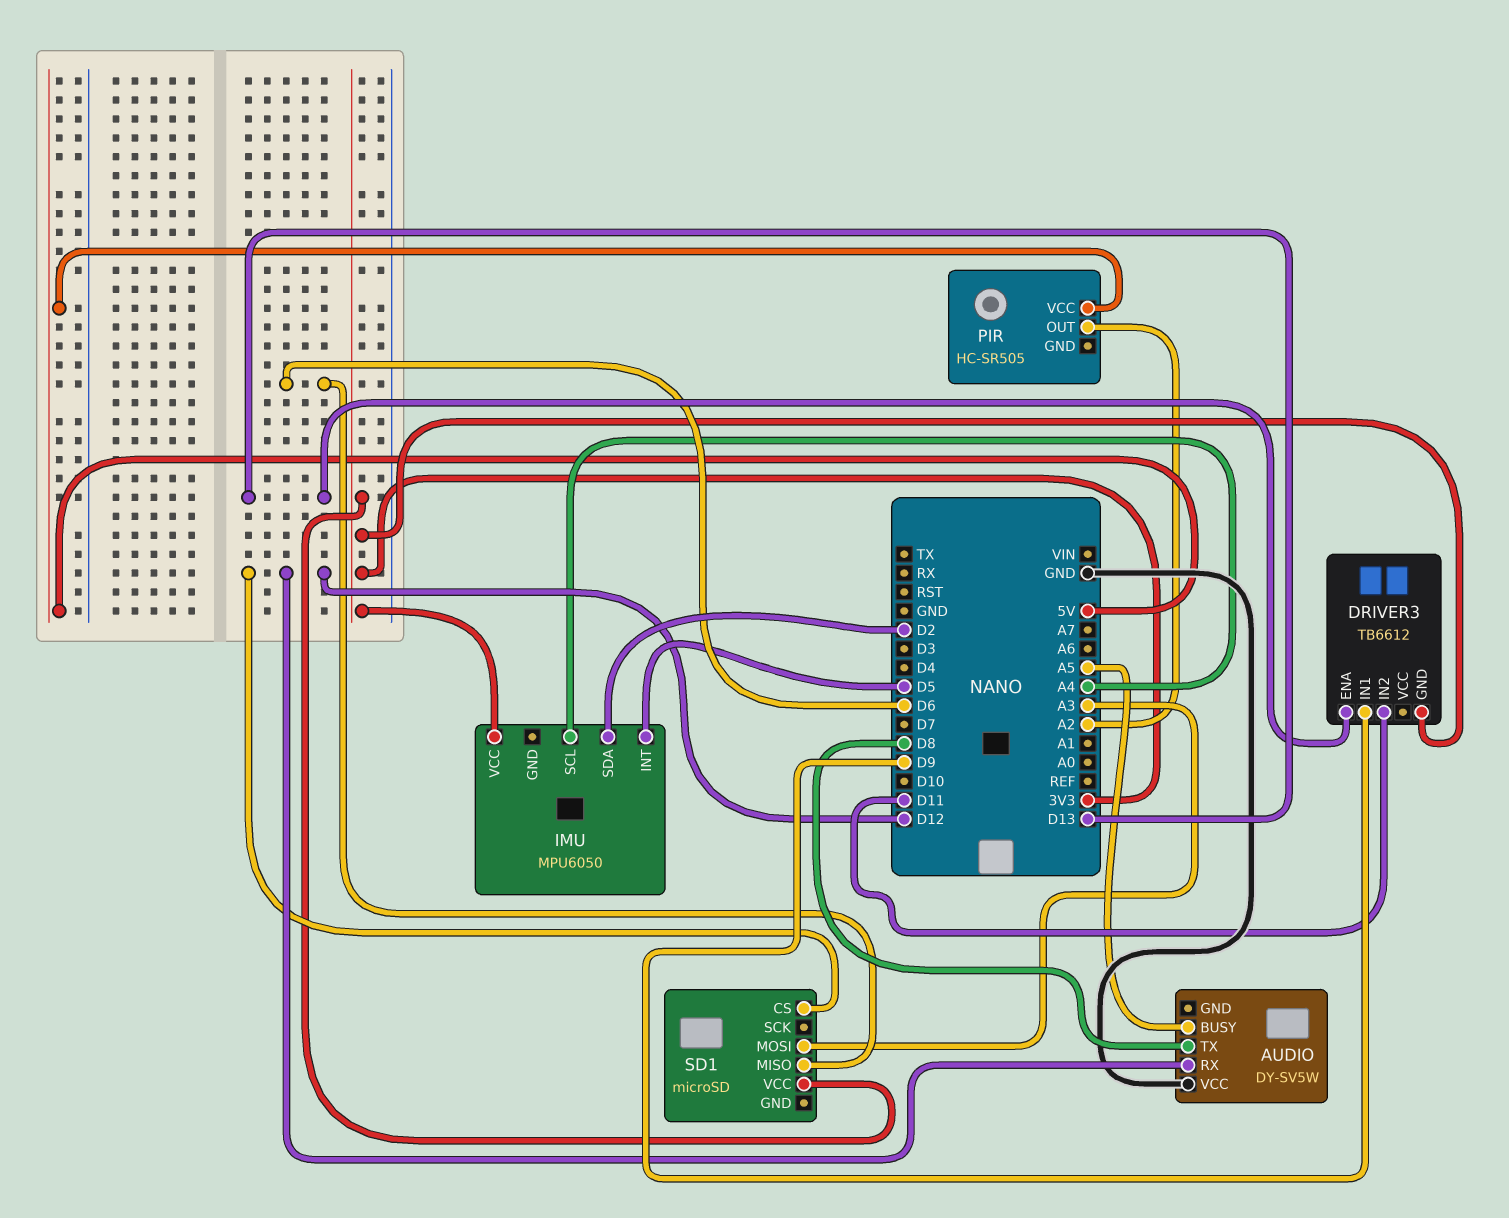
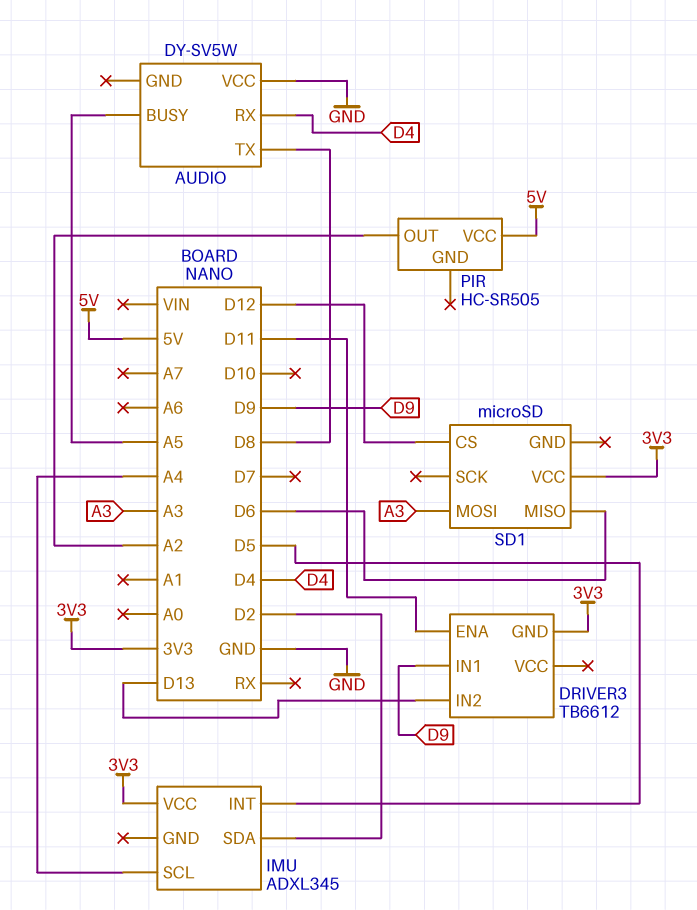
AUDIO pin RX: D12 -> D4
DRIVER3 pin ENA: D13 -> D11
DRIVER3 pin IN2: D11 -> D13
IMU: MPU6050 -> ADXL345

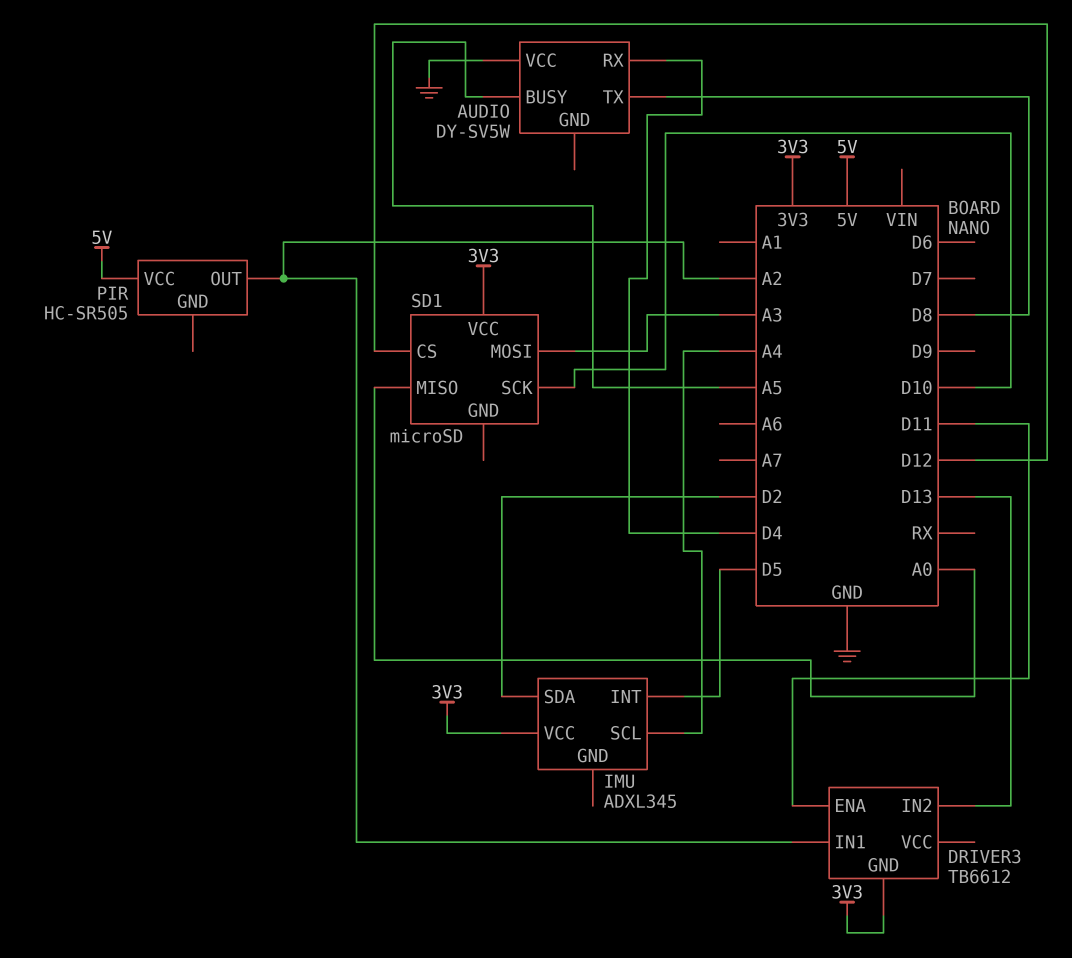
DRIVER3 pin IN1: D9 -> A2
SD1 pin MISO: D6 -> A0
SD1 pin SCK: none -> D10

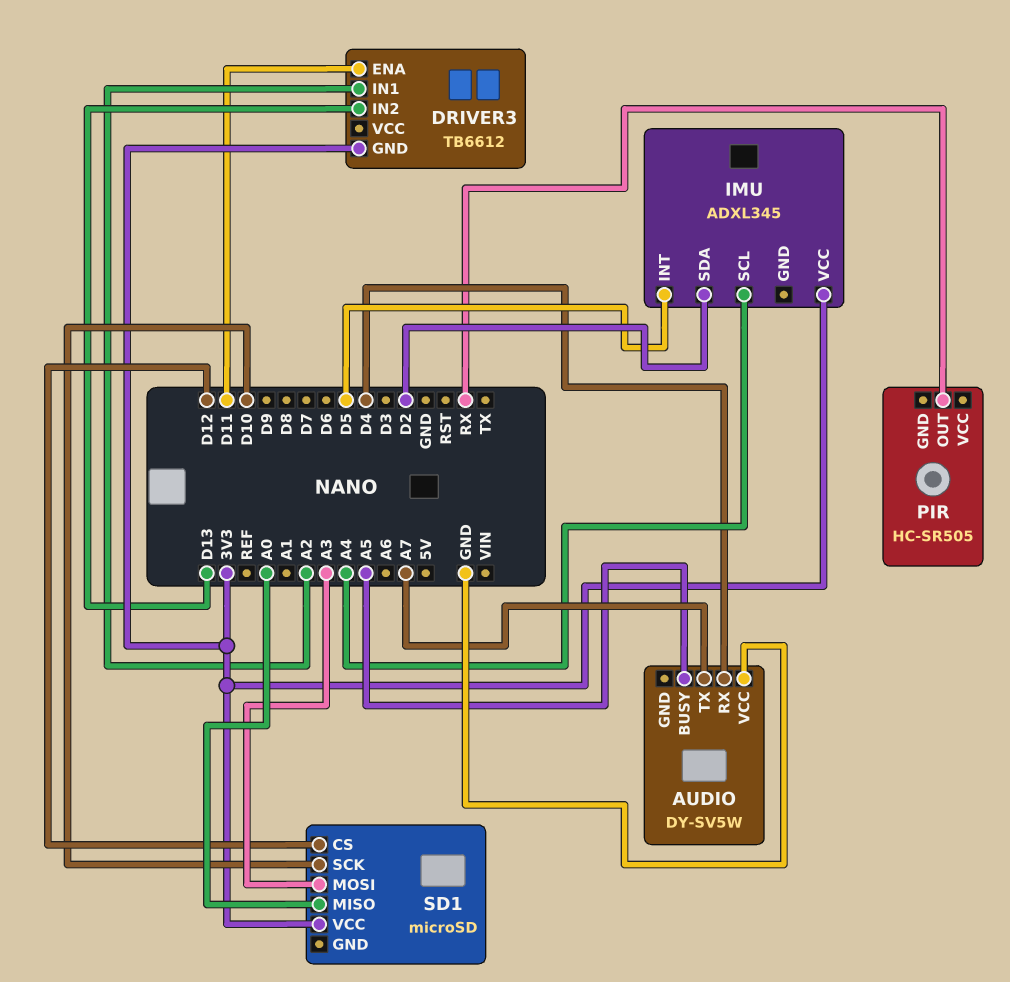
AUDIO pin TX: D8 -> A7
PIR pin OUT: A2 -> RX
PIR pin VCC: 5V -> none

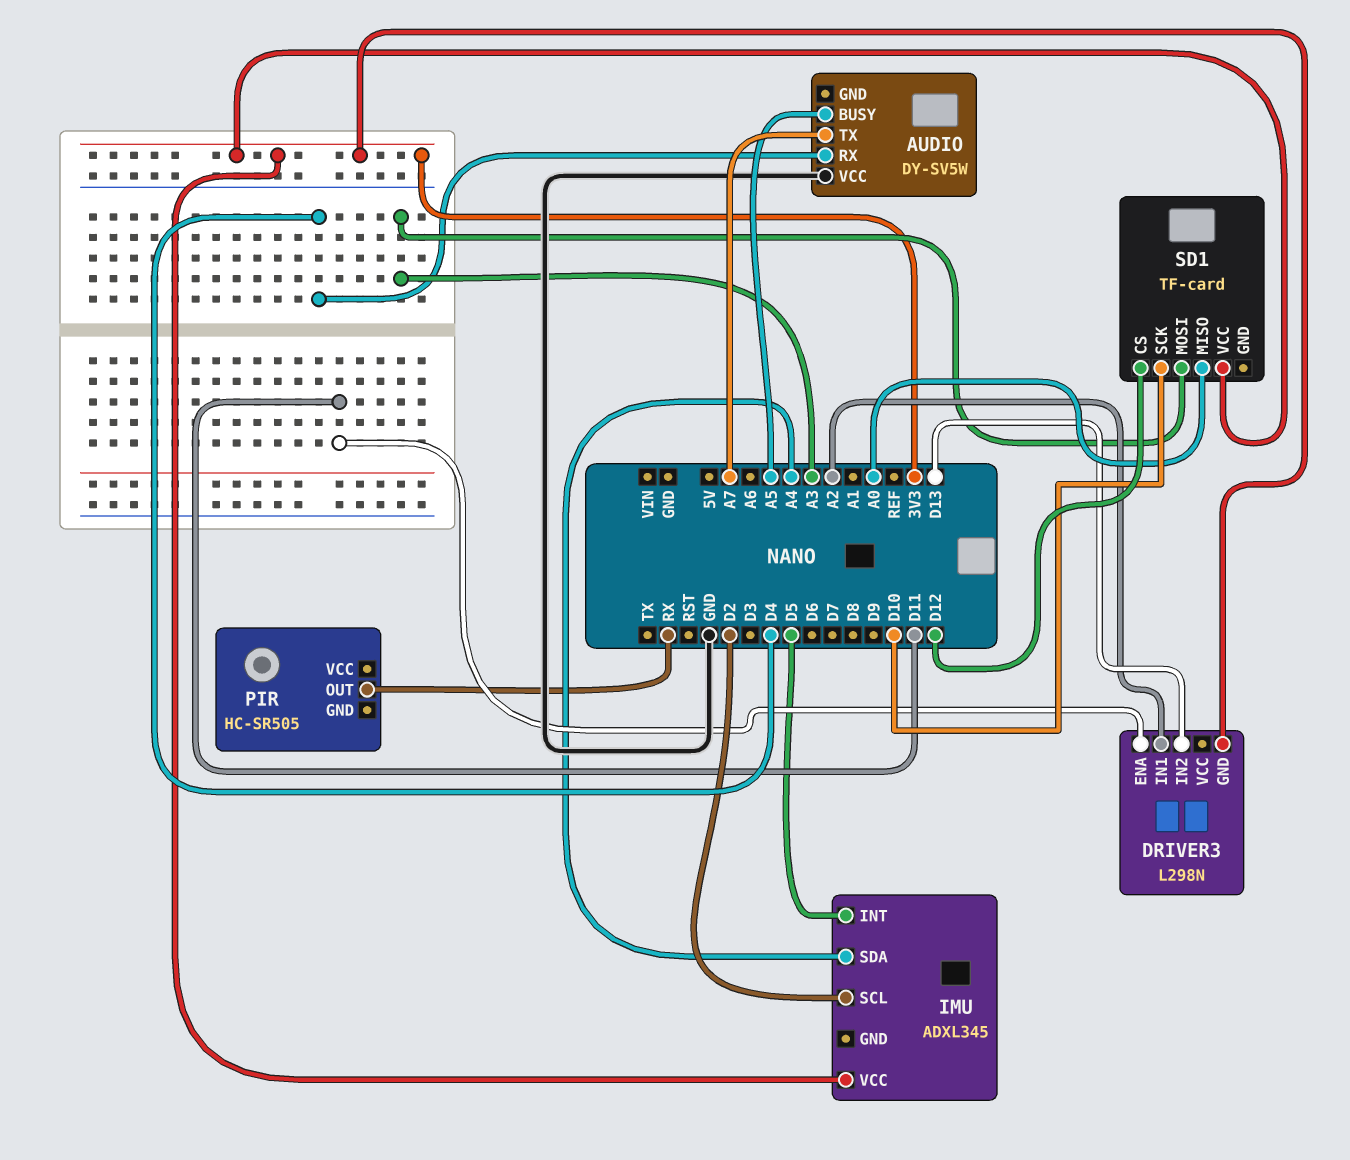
DRIVER3: TB6612 -> L298N
IMU pin SCL: A4 -> D2
IMU pin SDA: D2 -> A4
SD1: microSD -> TF-card

